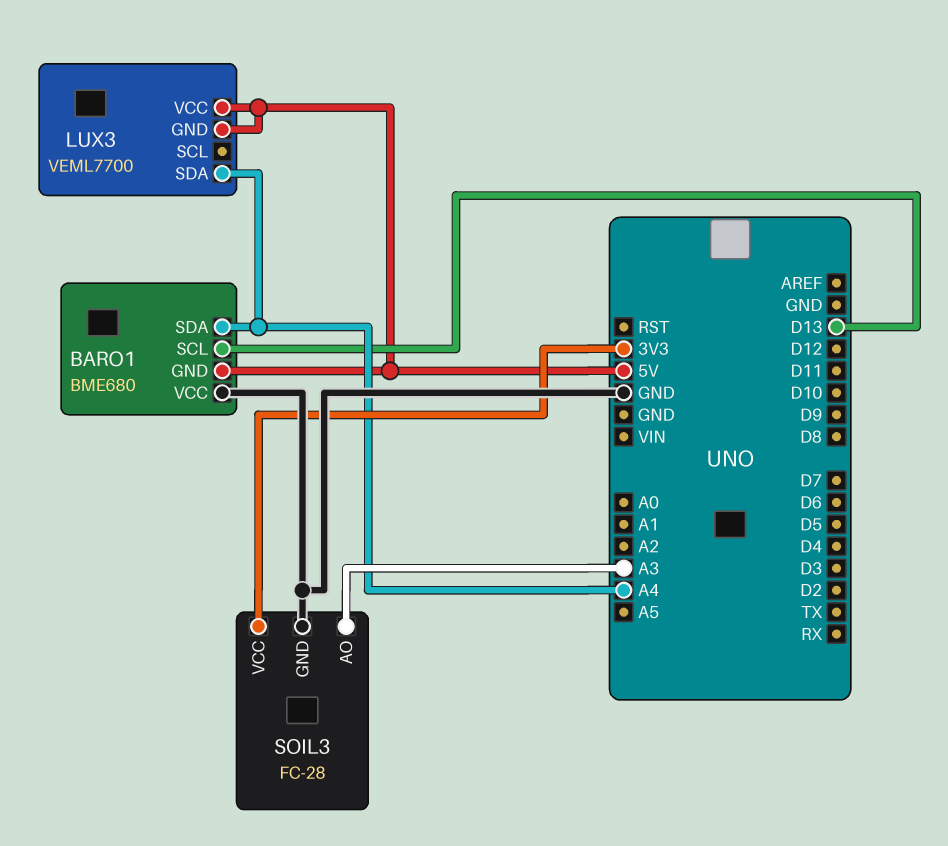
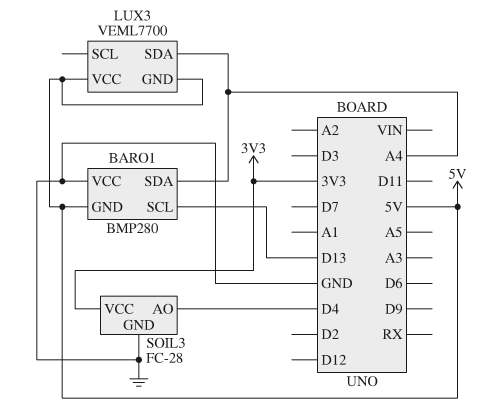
BARO1: BME680 -> BMP280
SOIL3 pin AO: A3 -> D4

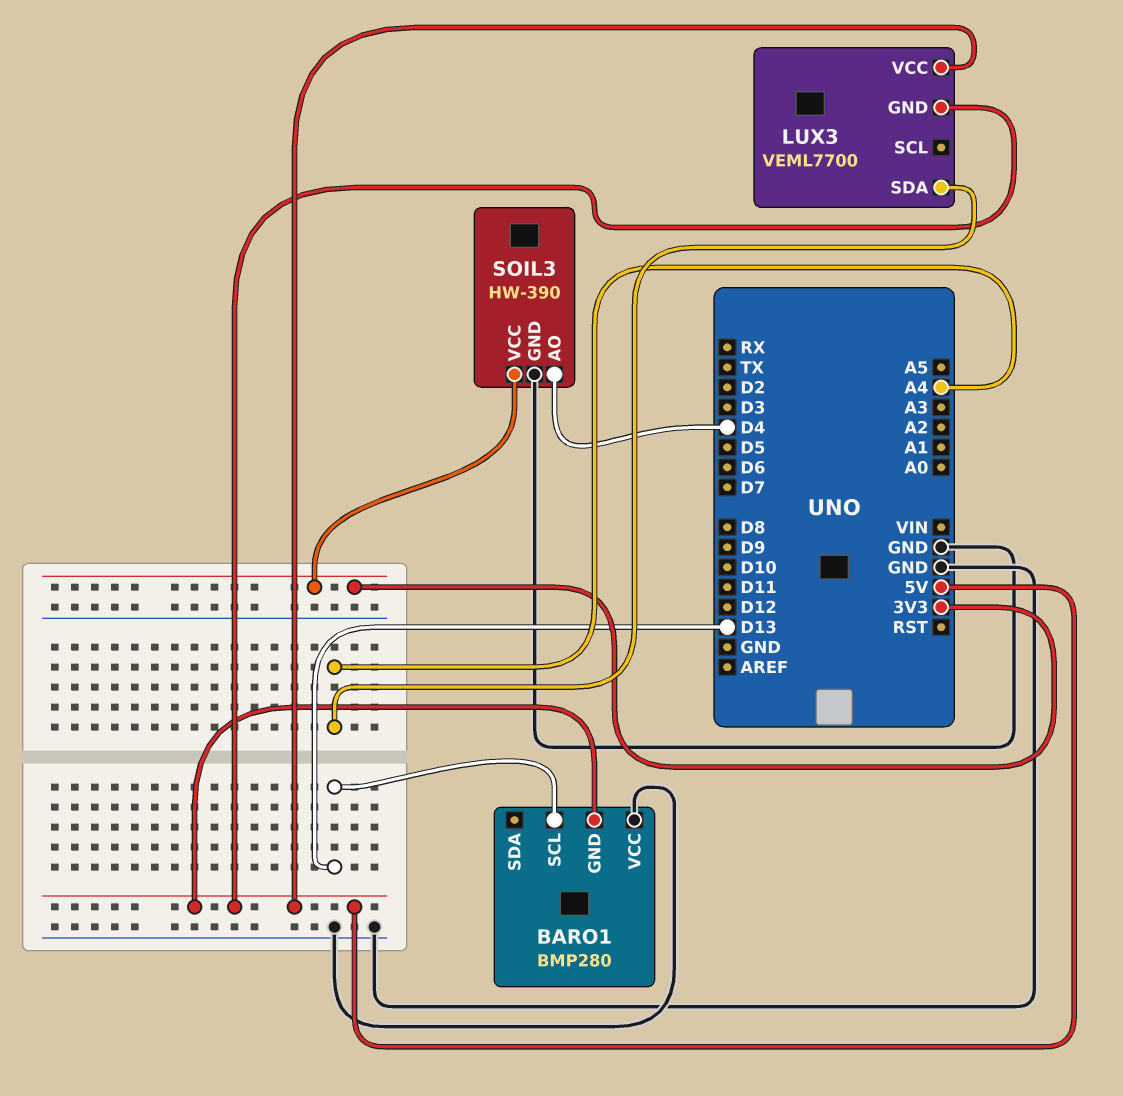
BARO1 pin SDA: A4 -> none
SOIL3: FC-28 -> HW-390

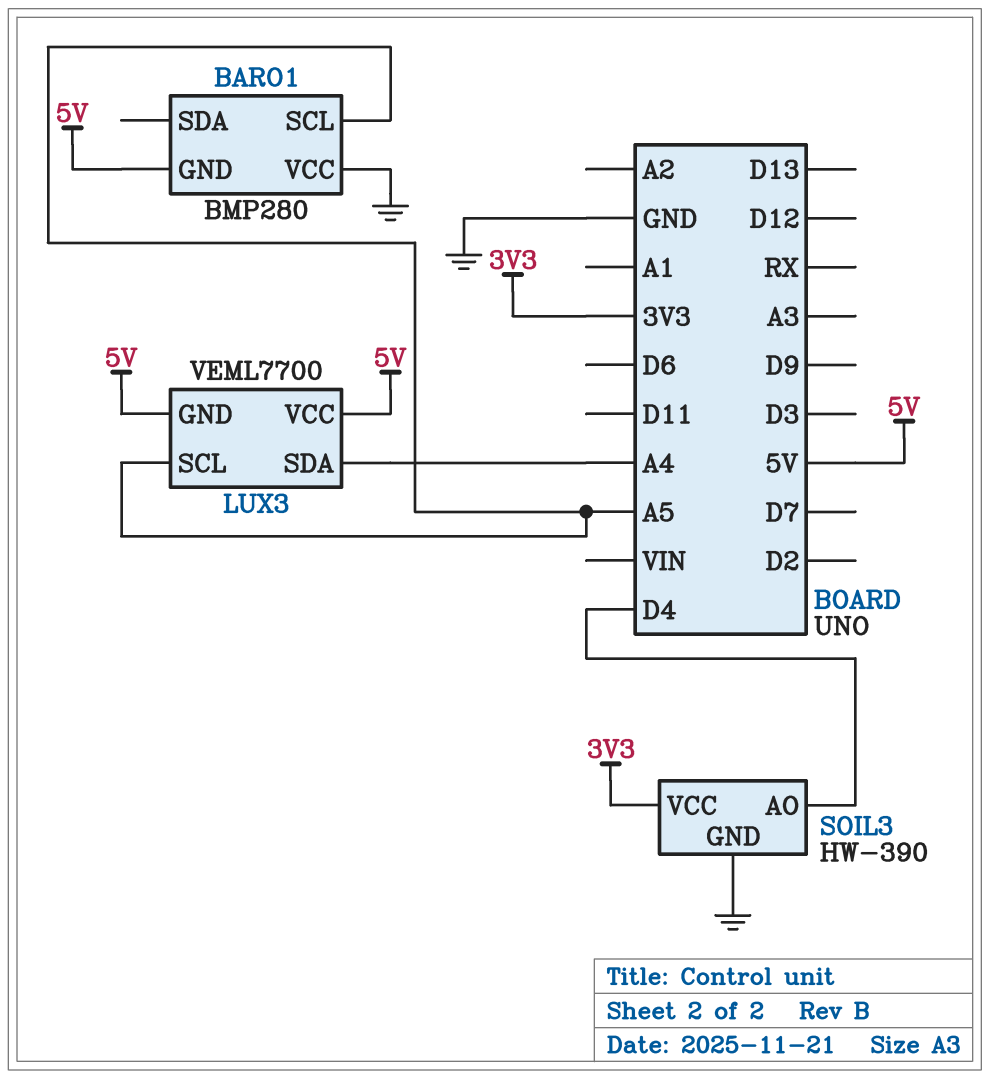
BARO1 pin SCL: D13 -> A5
LUX3 pin SCL: none -> A5

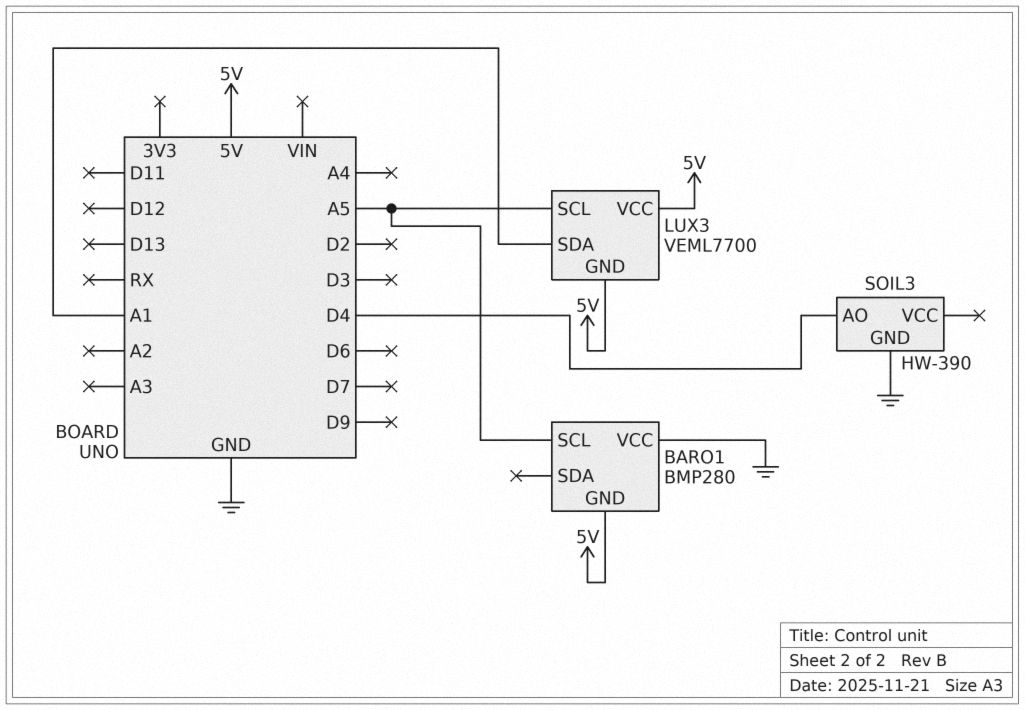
LUX3 pin SDA: A4 -> A1
SOIL3 pin VCC: 3V3 -> none

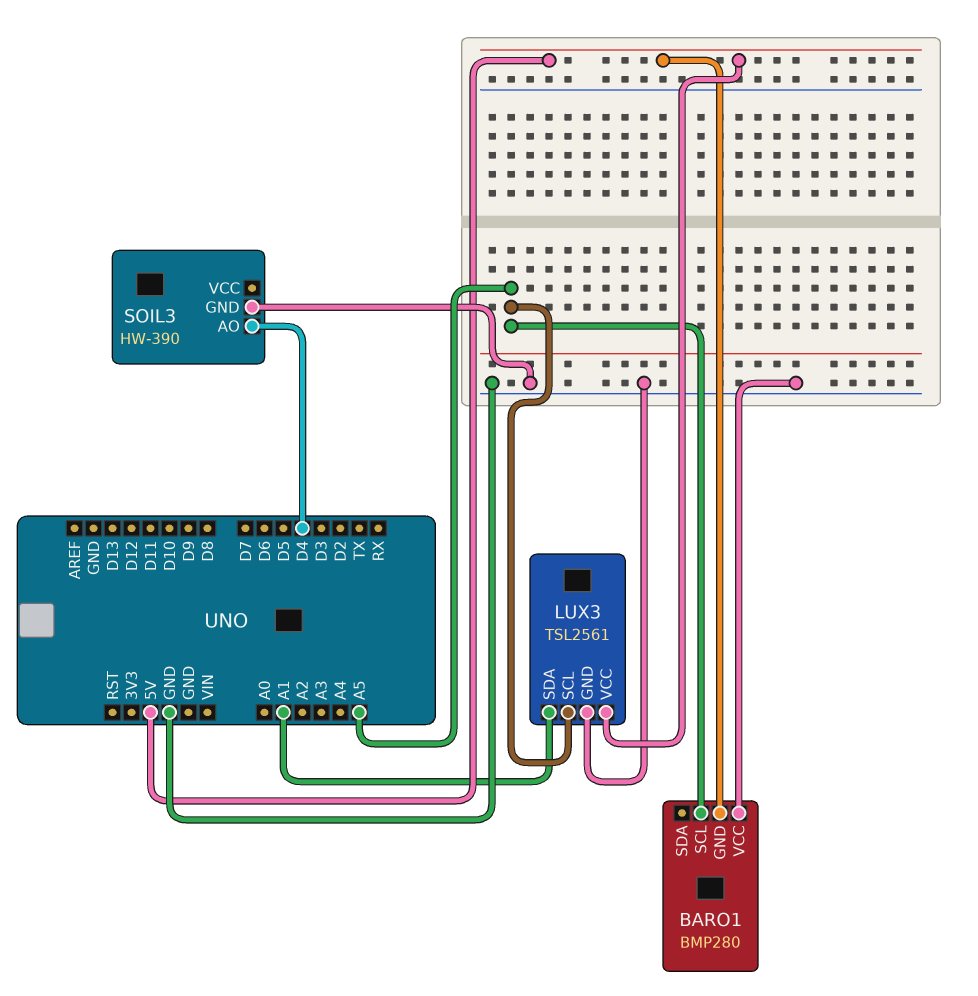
LUX3: VEML7700 -> TSL2561
LUX3 pin GND: 5V -> GND

